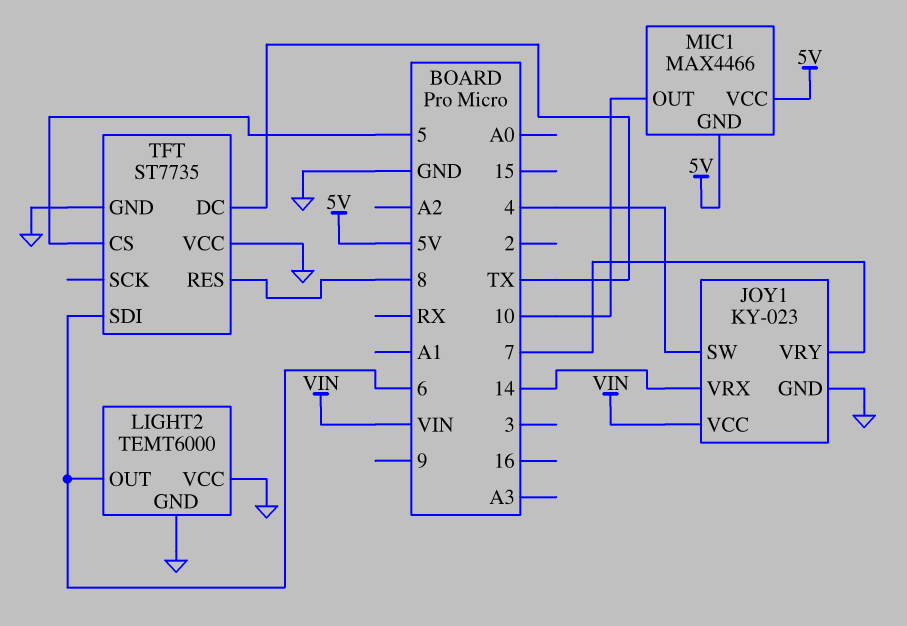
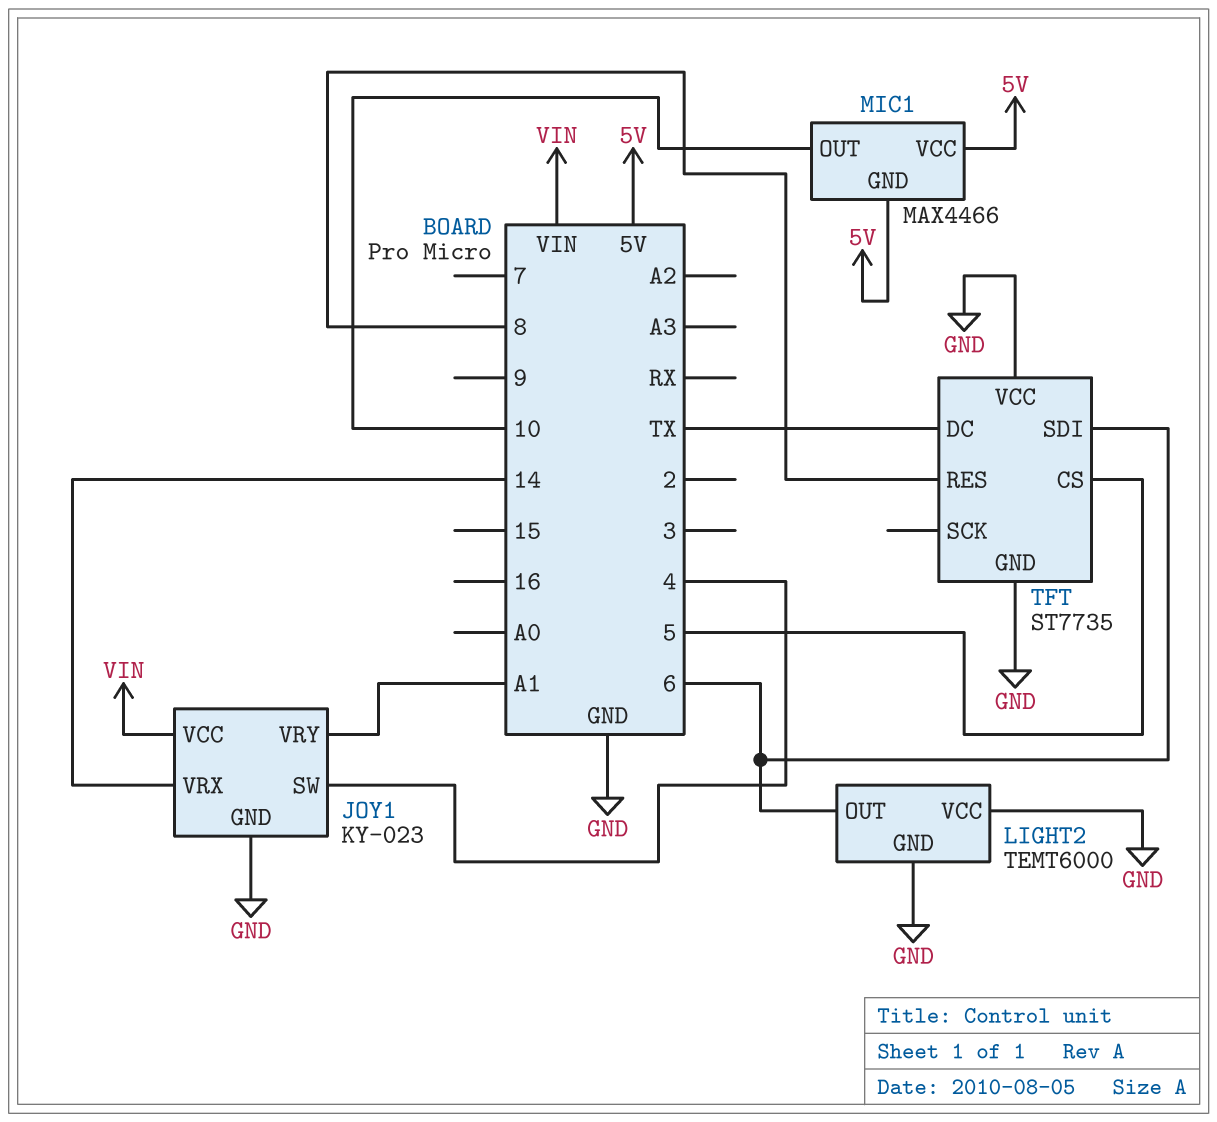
JOY1 pin VRY: 7 -> A1

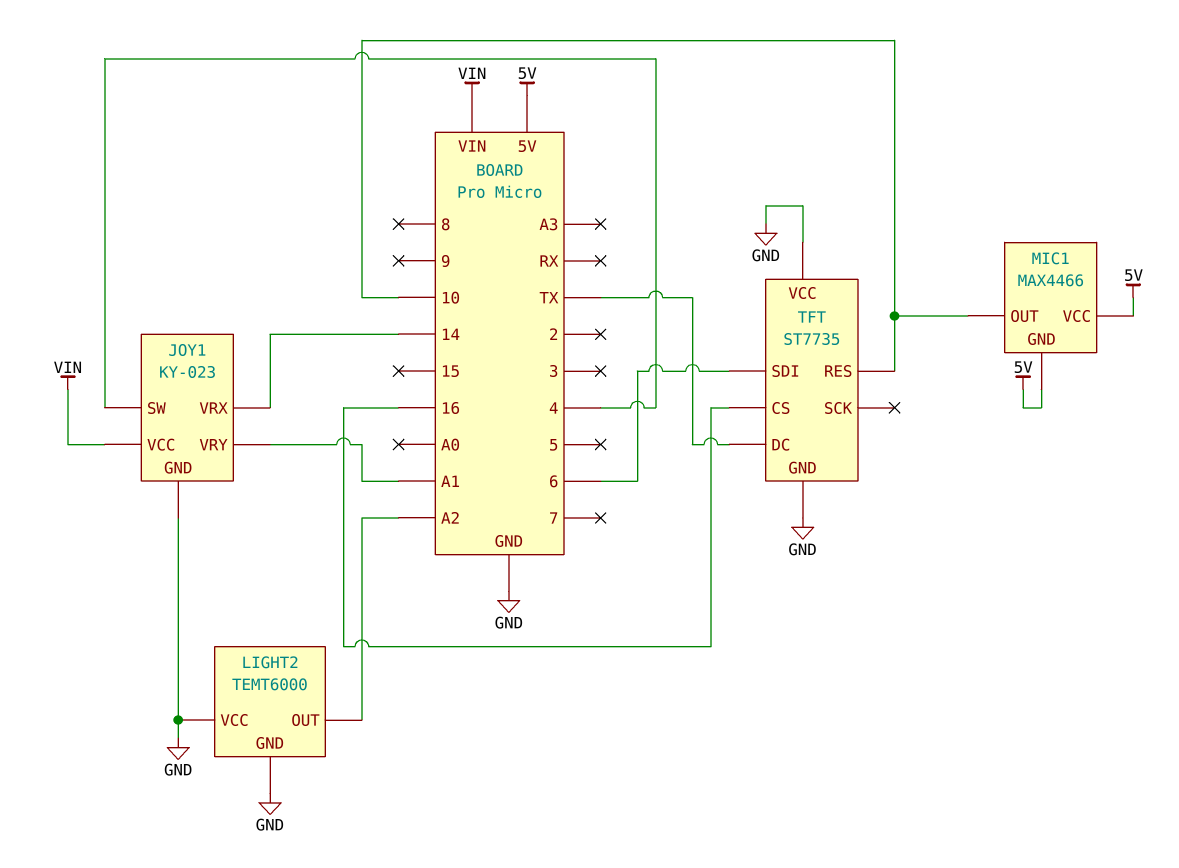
LIGHT2 pin OUT: 6 -> A2
TFT pin CS: 5 -> 16
TFT pin RES: 8 -> 10

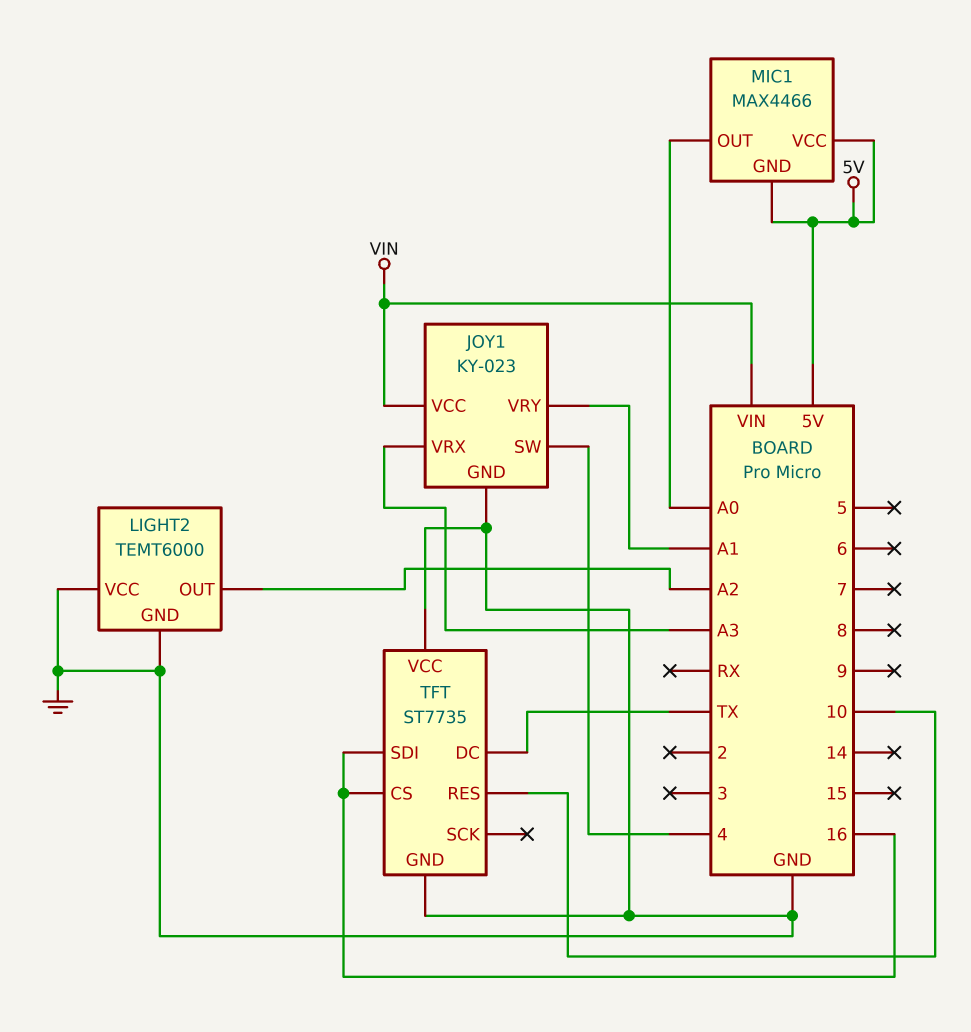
JOY1 pin VRX: 14 -> A3
MIC1 pin OUT: 10 -> A0
TFT pin SDI: 6 -> 16

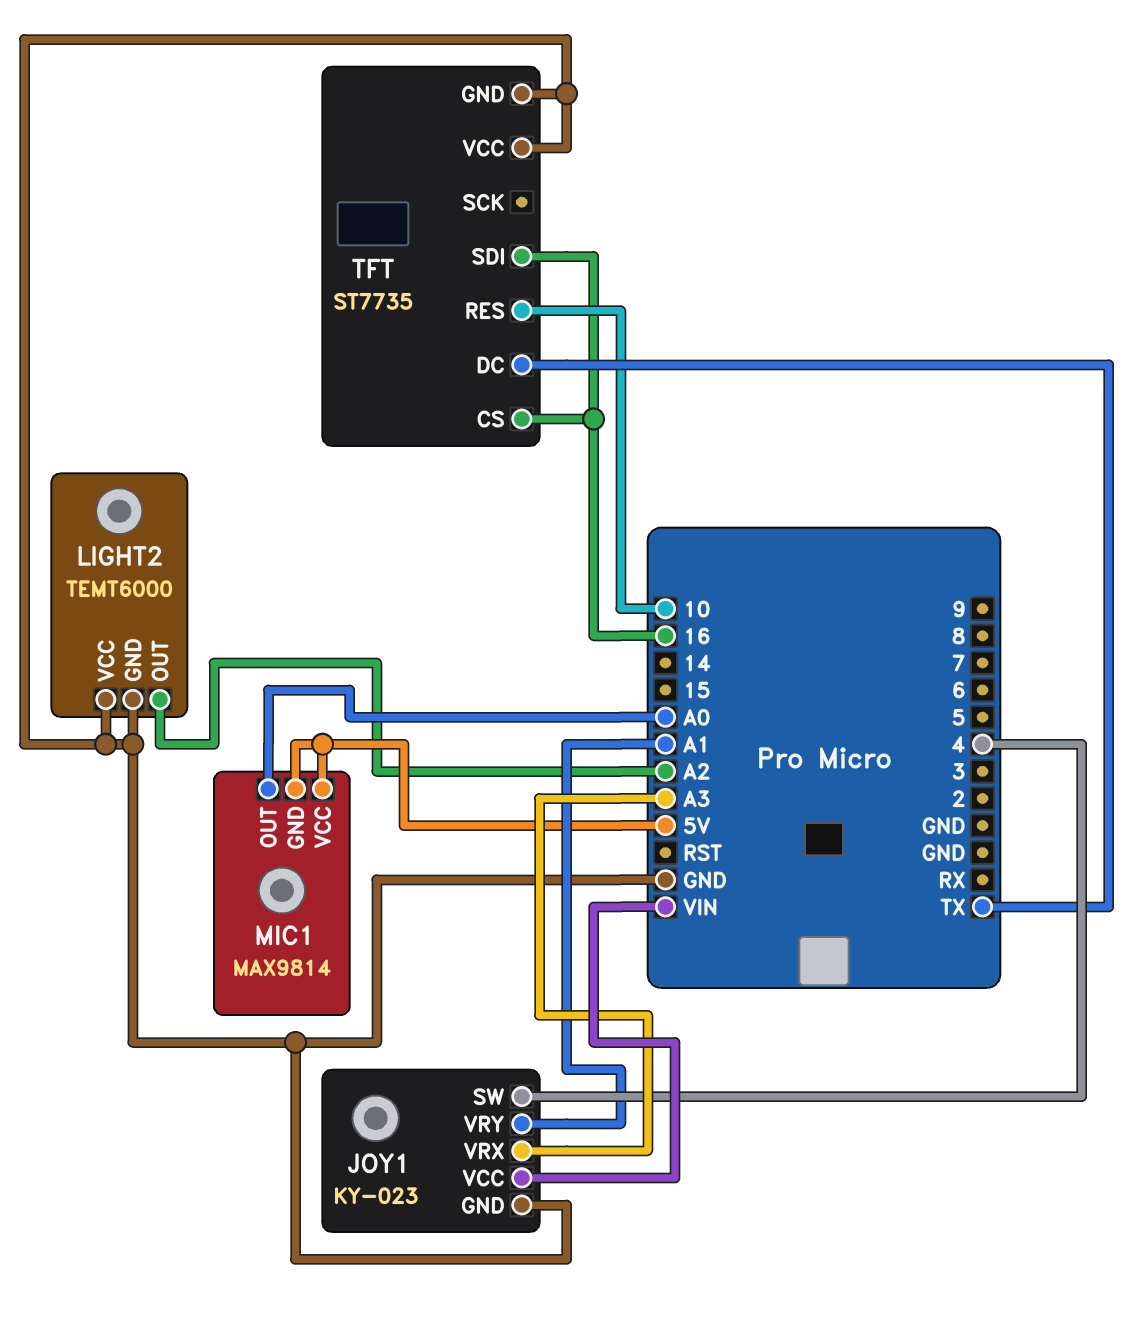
MIC1: MAX4466 -> MAX9814

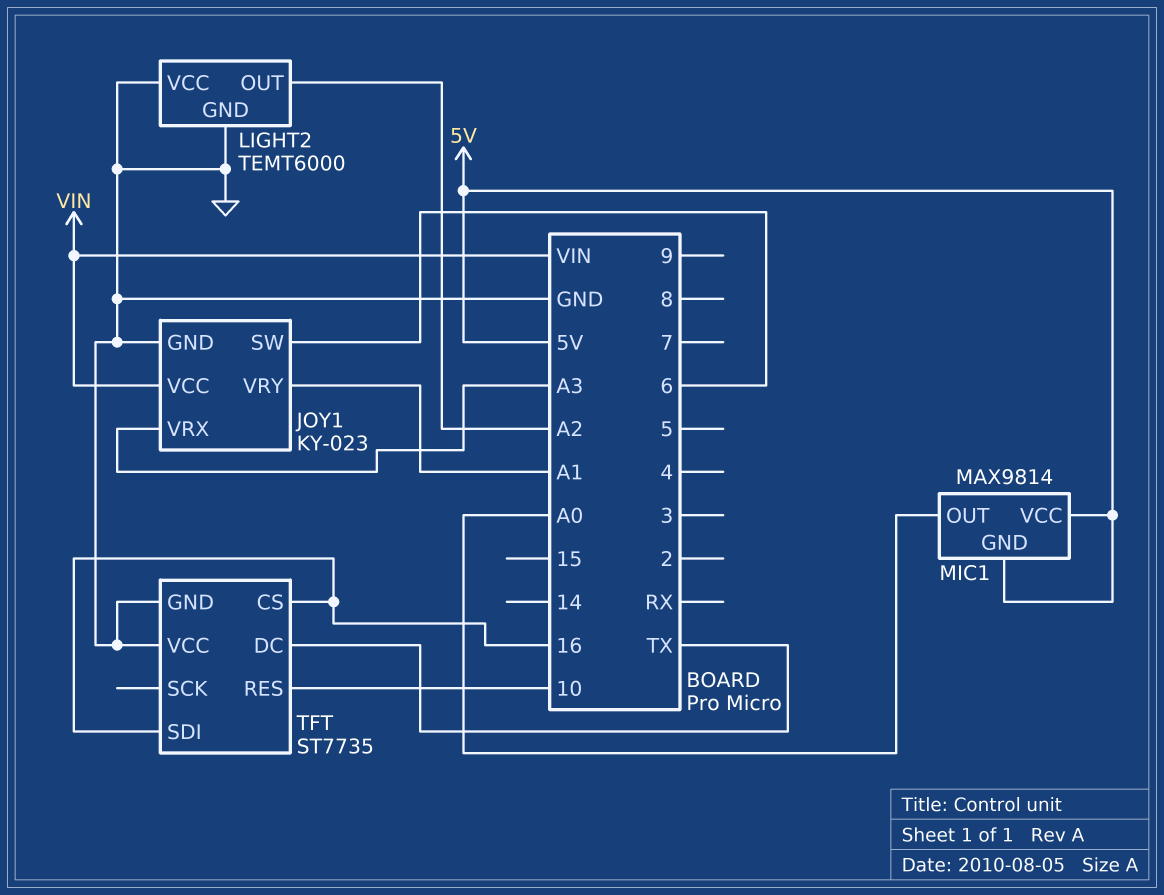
JOY1 pin SW: 4 -> 6

